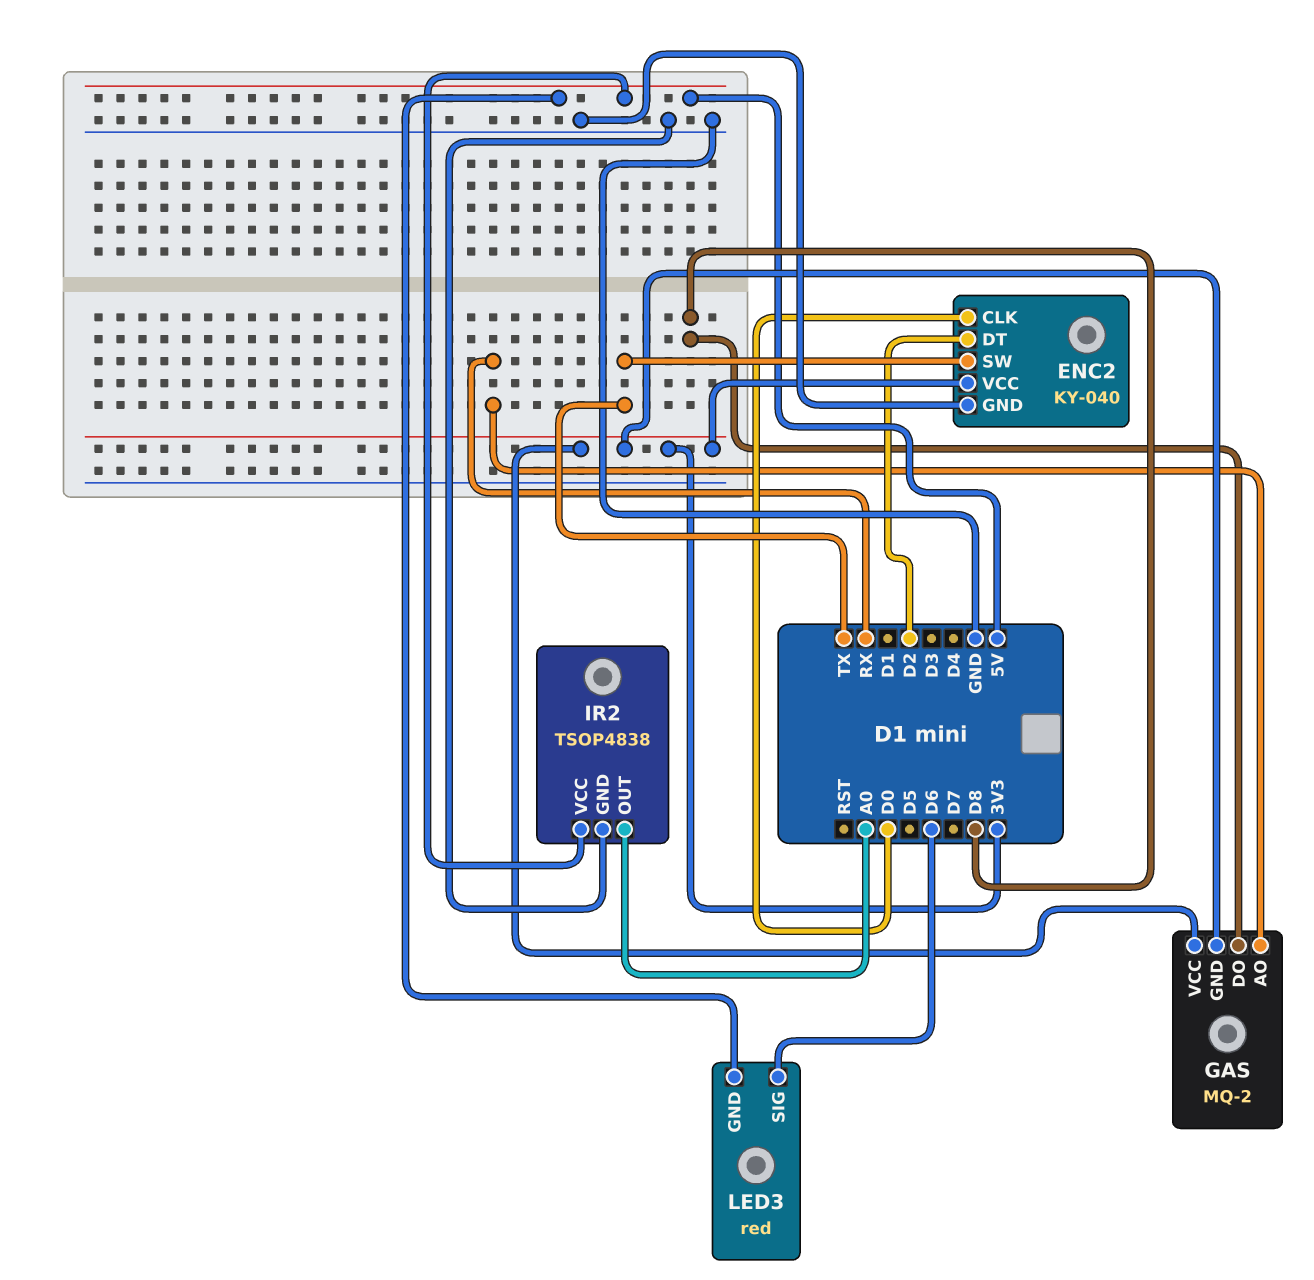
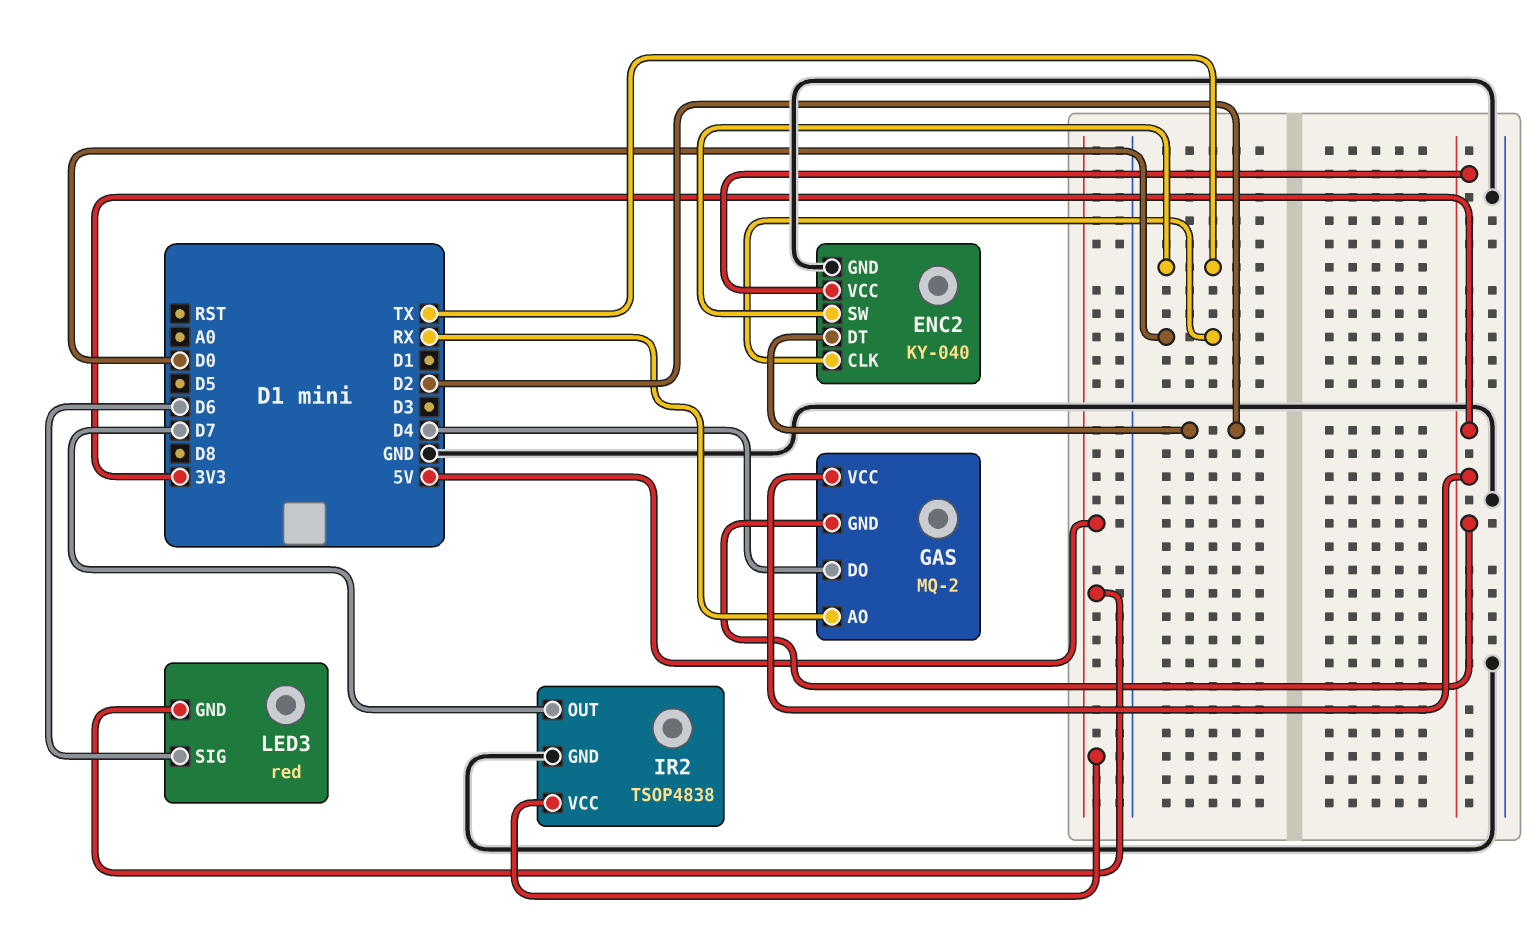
GAS pin DO: D8 -> D4
IR2 pin OUT: A0 -> D7

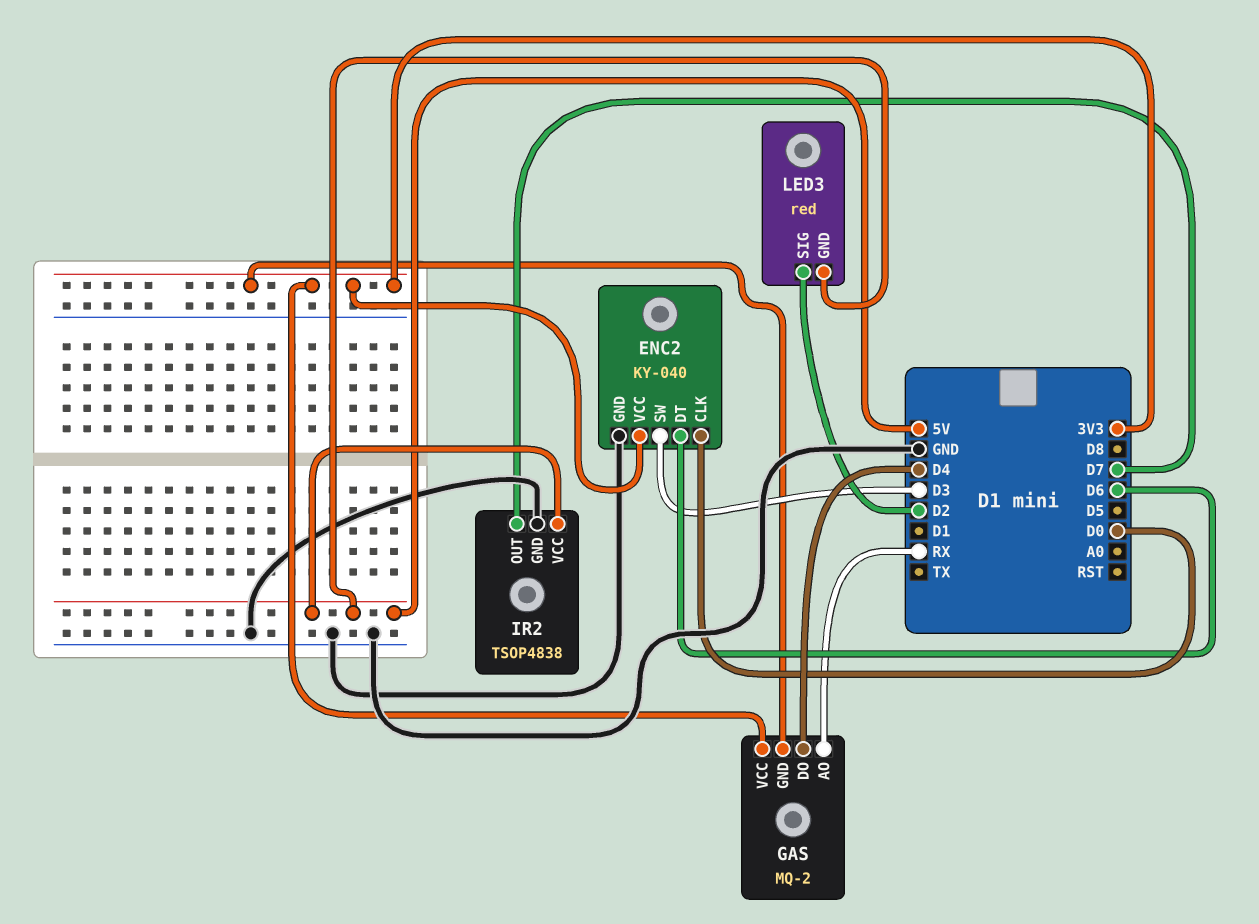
ENC2 pin DT: D2 -> D6
ENC2 pin SW: TX -> D3
LED3 pin SIG: D6 -> D2

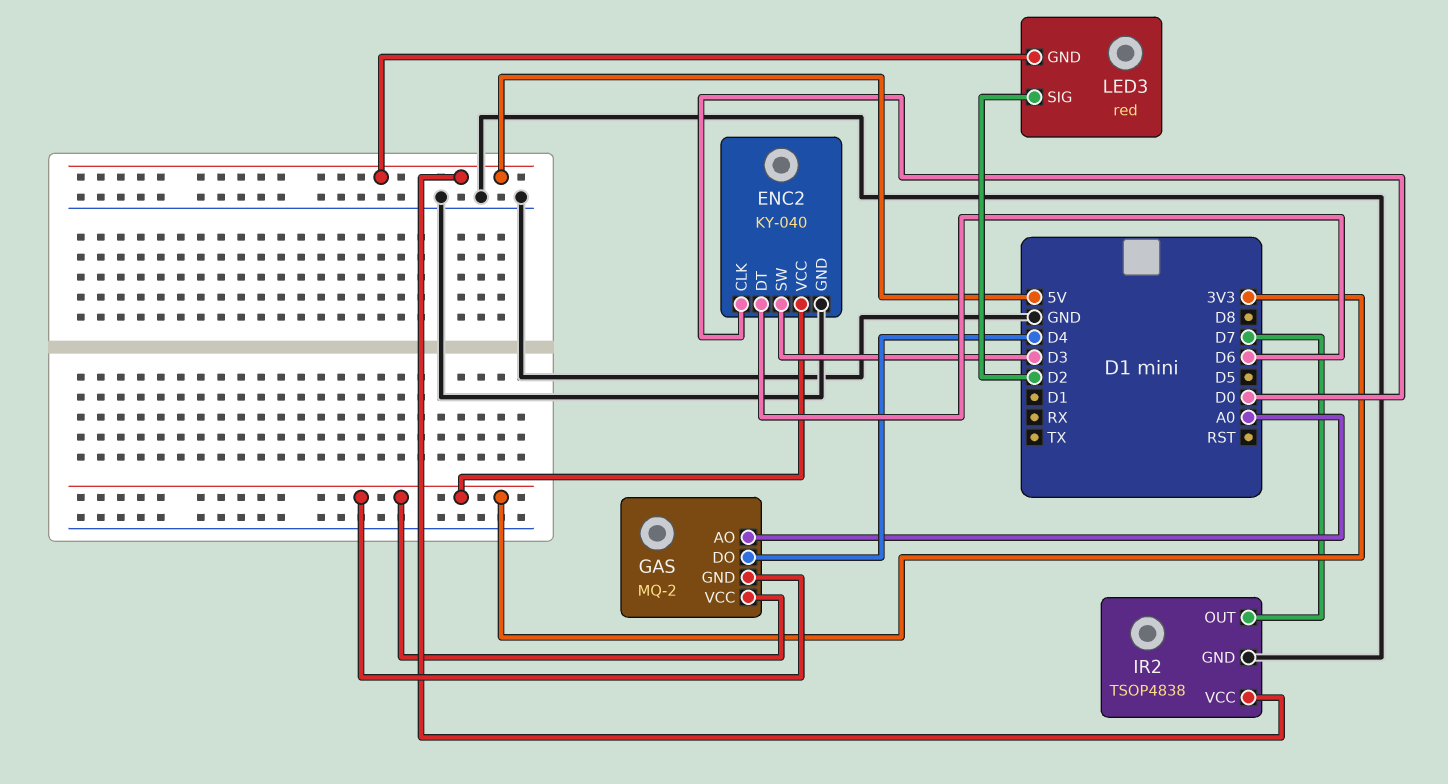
GAS pin AO: RX -> A0

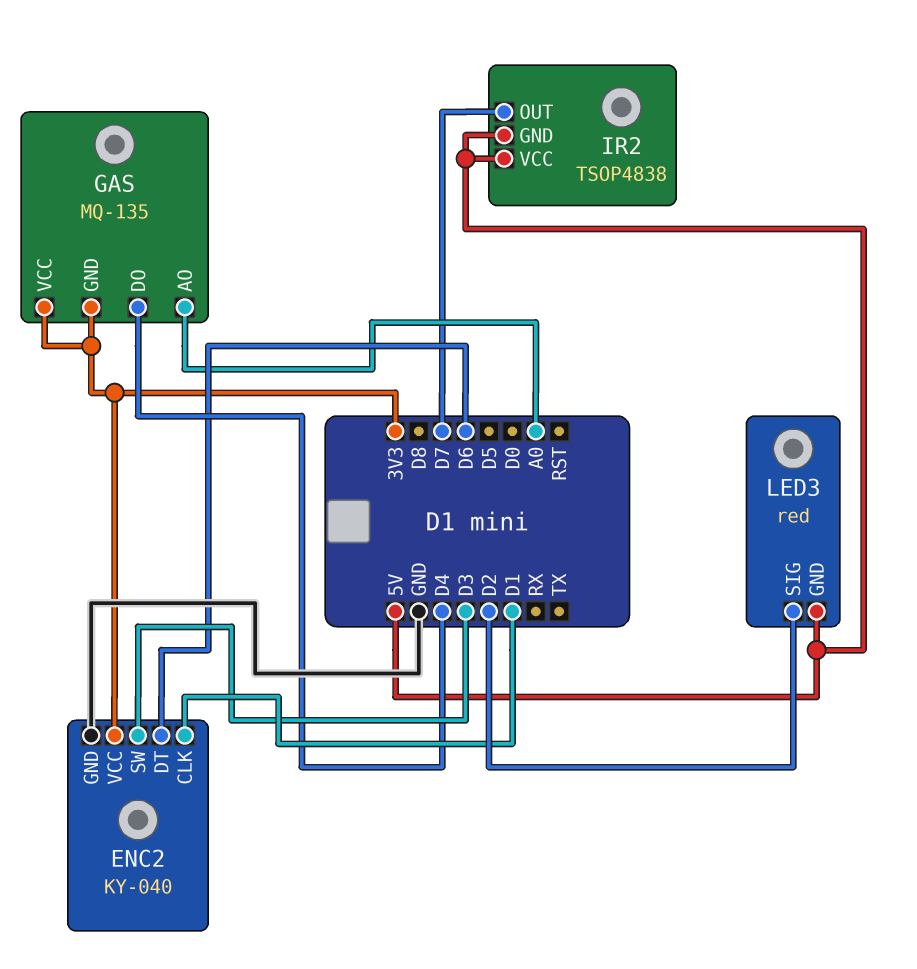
ENC2 pin CLK: D0 -> D1
GAS: MQ-2 -> MQ-135
IR2 pin GND: GND -> 5V

